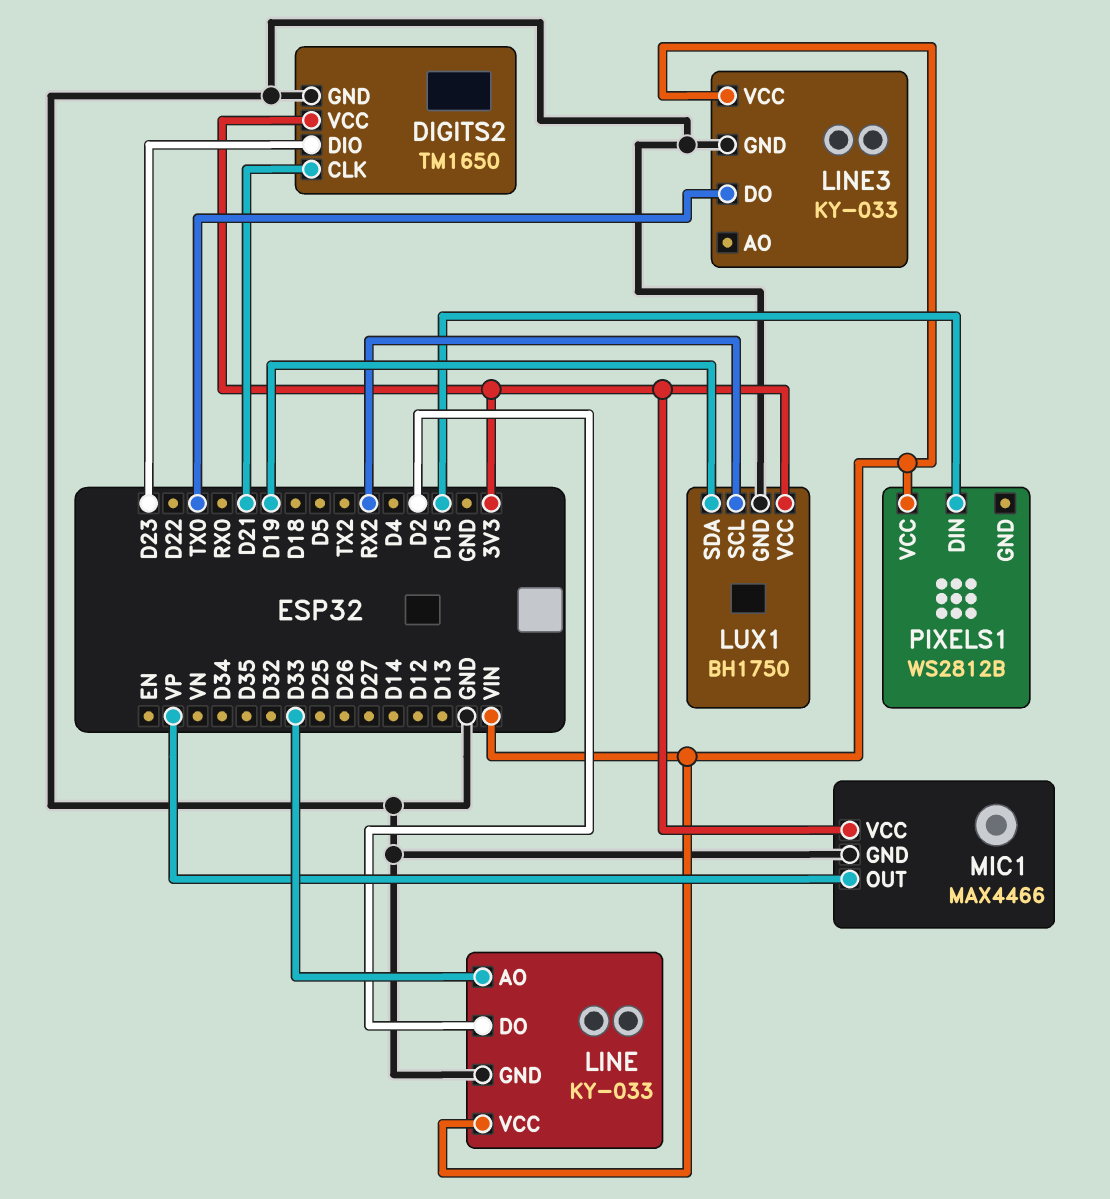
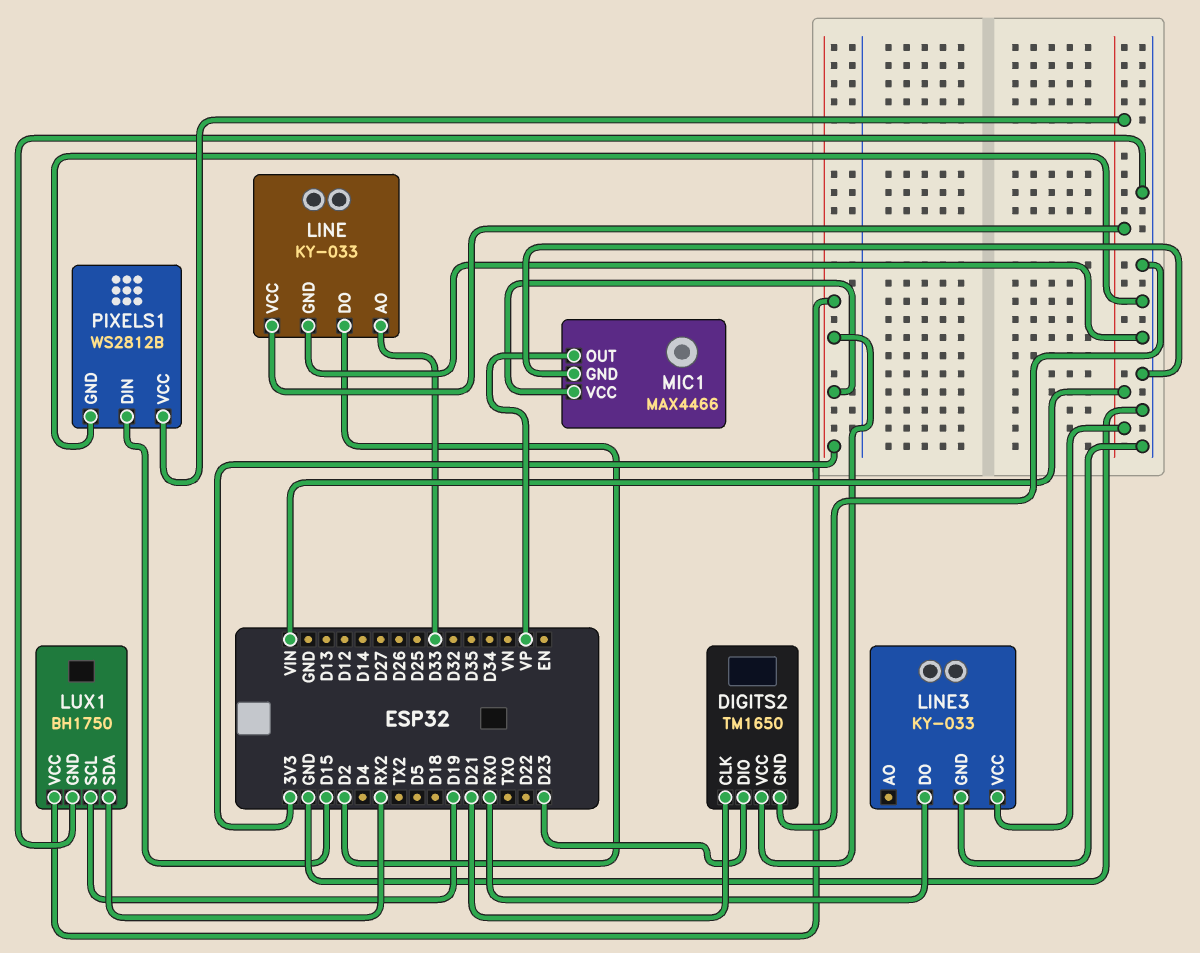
LINE3 pin DO: TX0 -> RX0
LUX1 pin SCL: RX2 -> D19
LUX1 pin SDA: D19 -> RX2
PIXELS1 pin GND: none -> GND

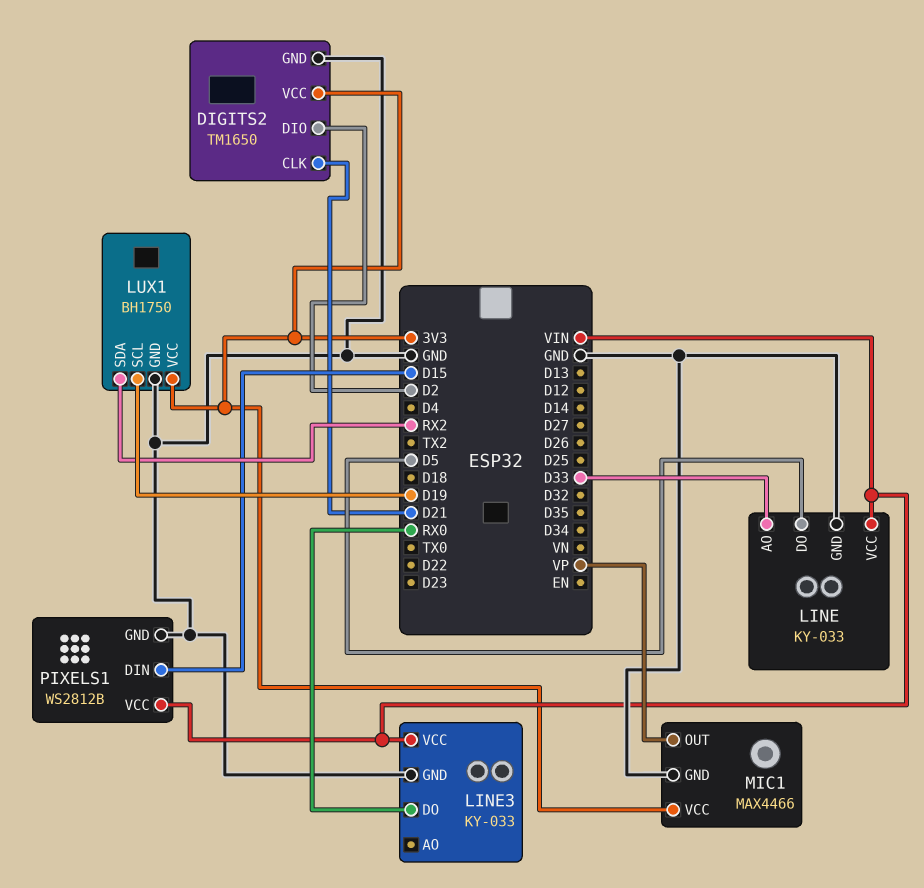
DIGITS2 pin DIO: D23 -> D2
LINE pin DO: D2 -> D5

